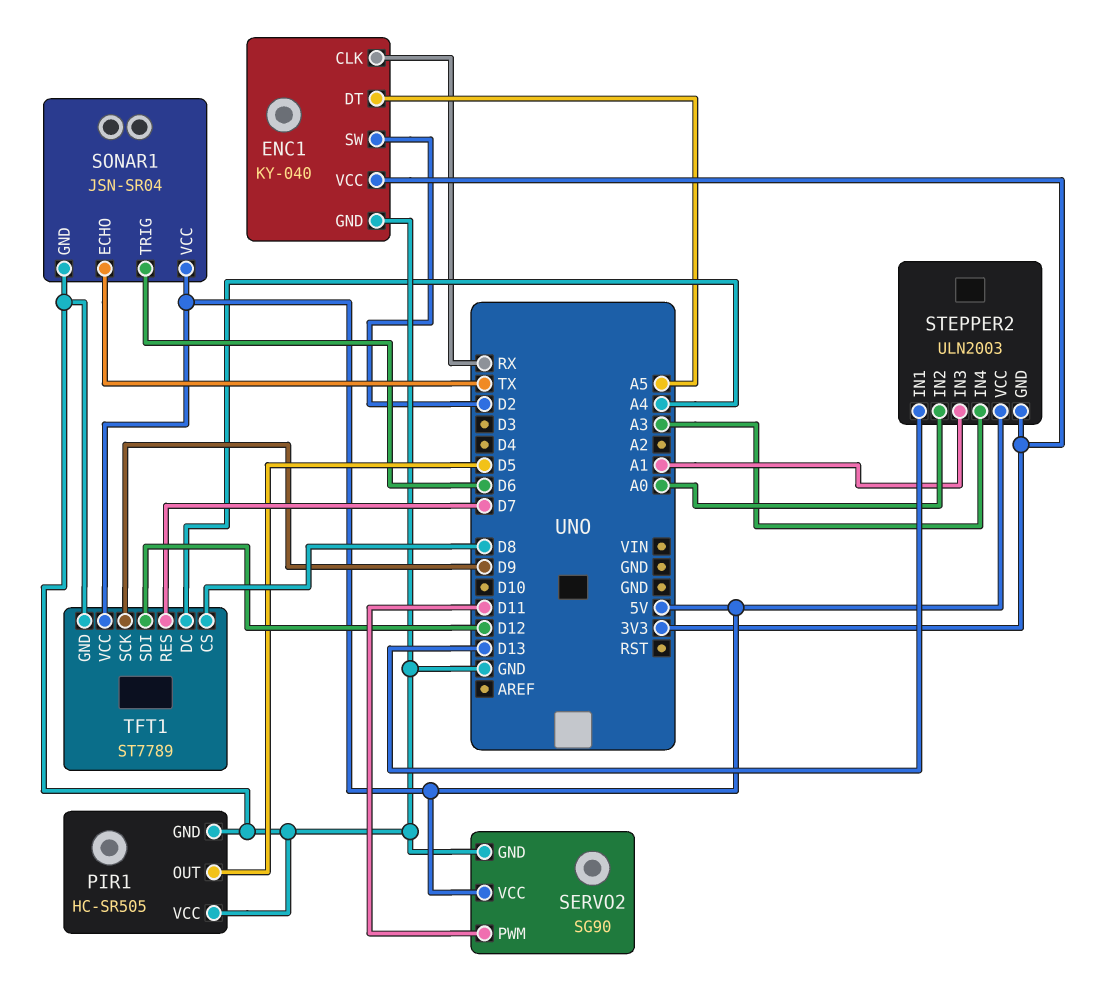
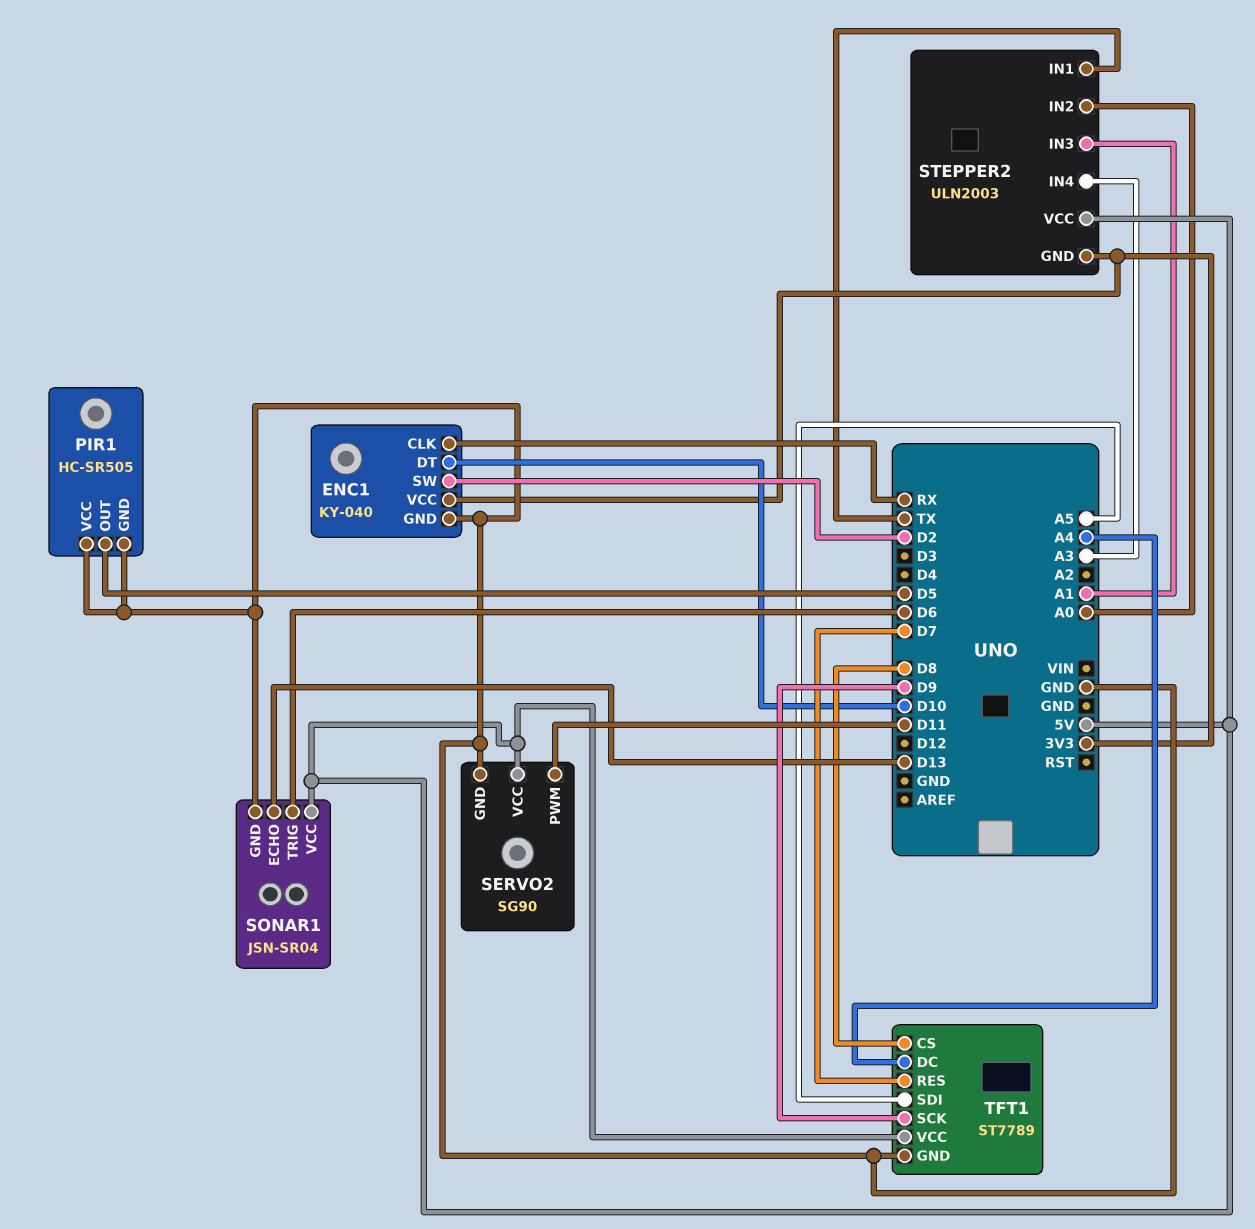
ENC1 pin DT: A5 -> D10
SONAR1 pin ECHO: TX -> D13
STEPPER2 pin IN1: D13 -> TX
TFT1 pin SDI: D12 -> A5

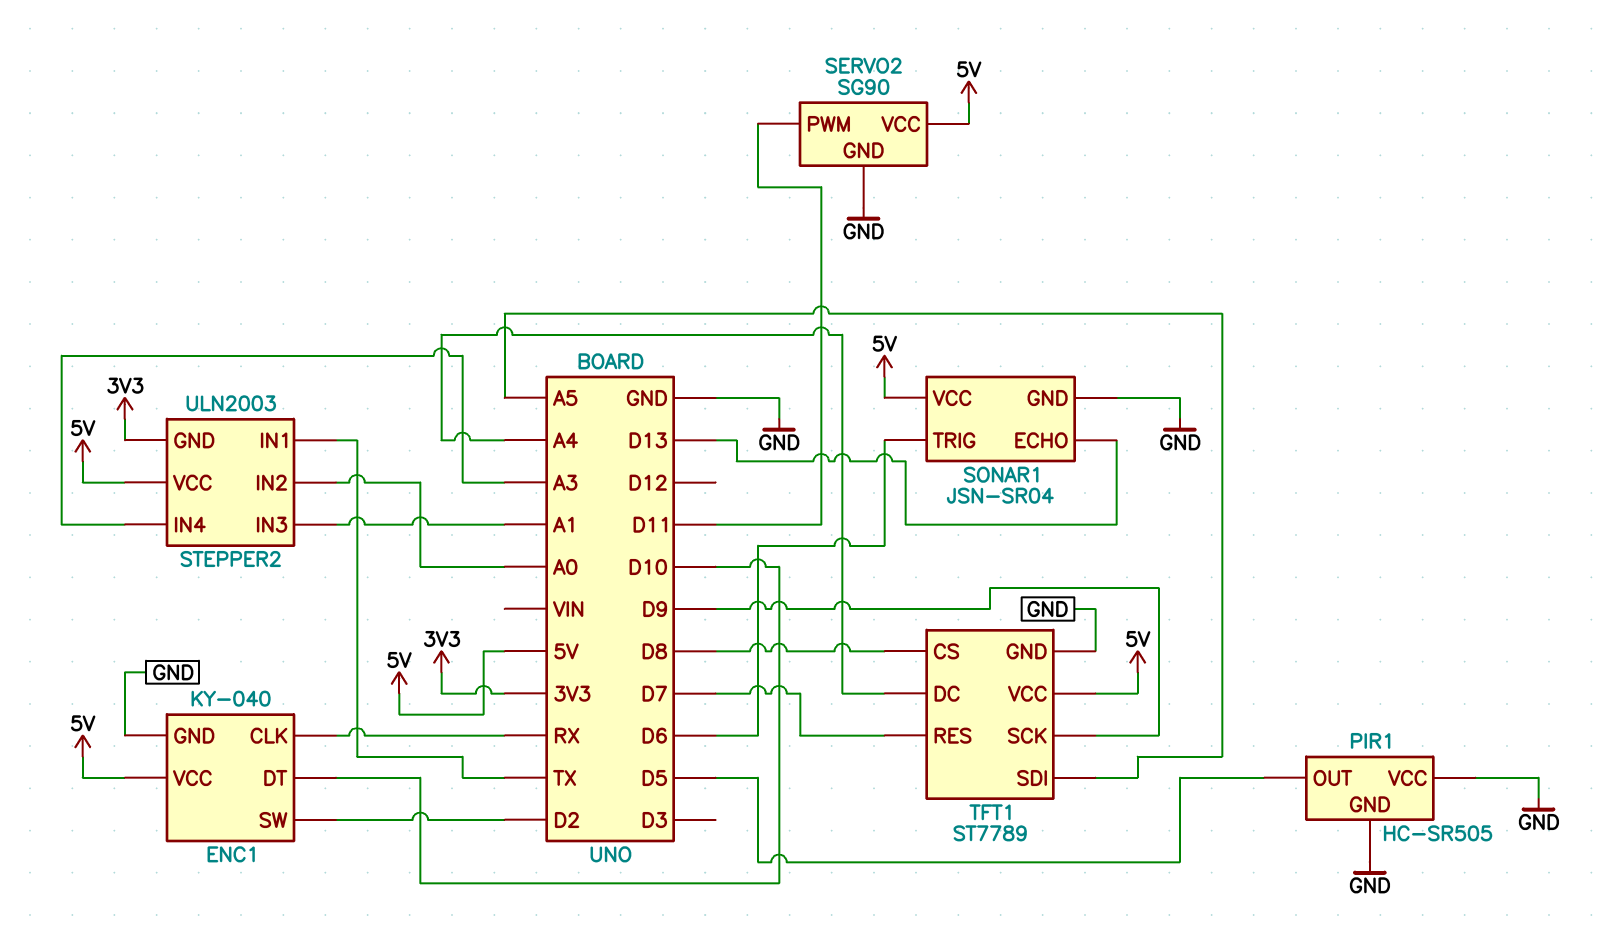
ENC1 pin VCC: 3V3 -> 5V

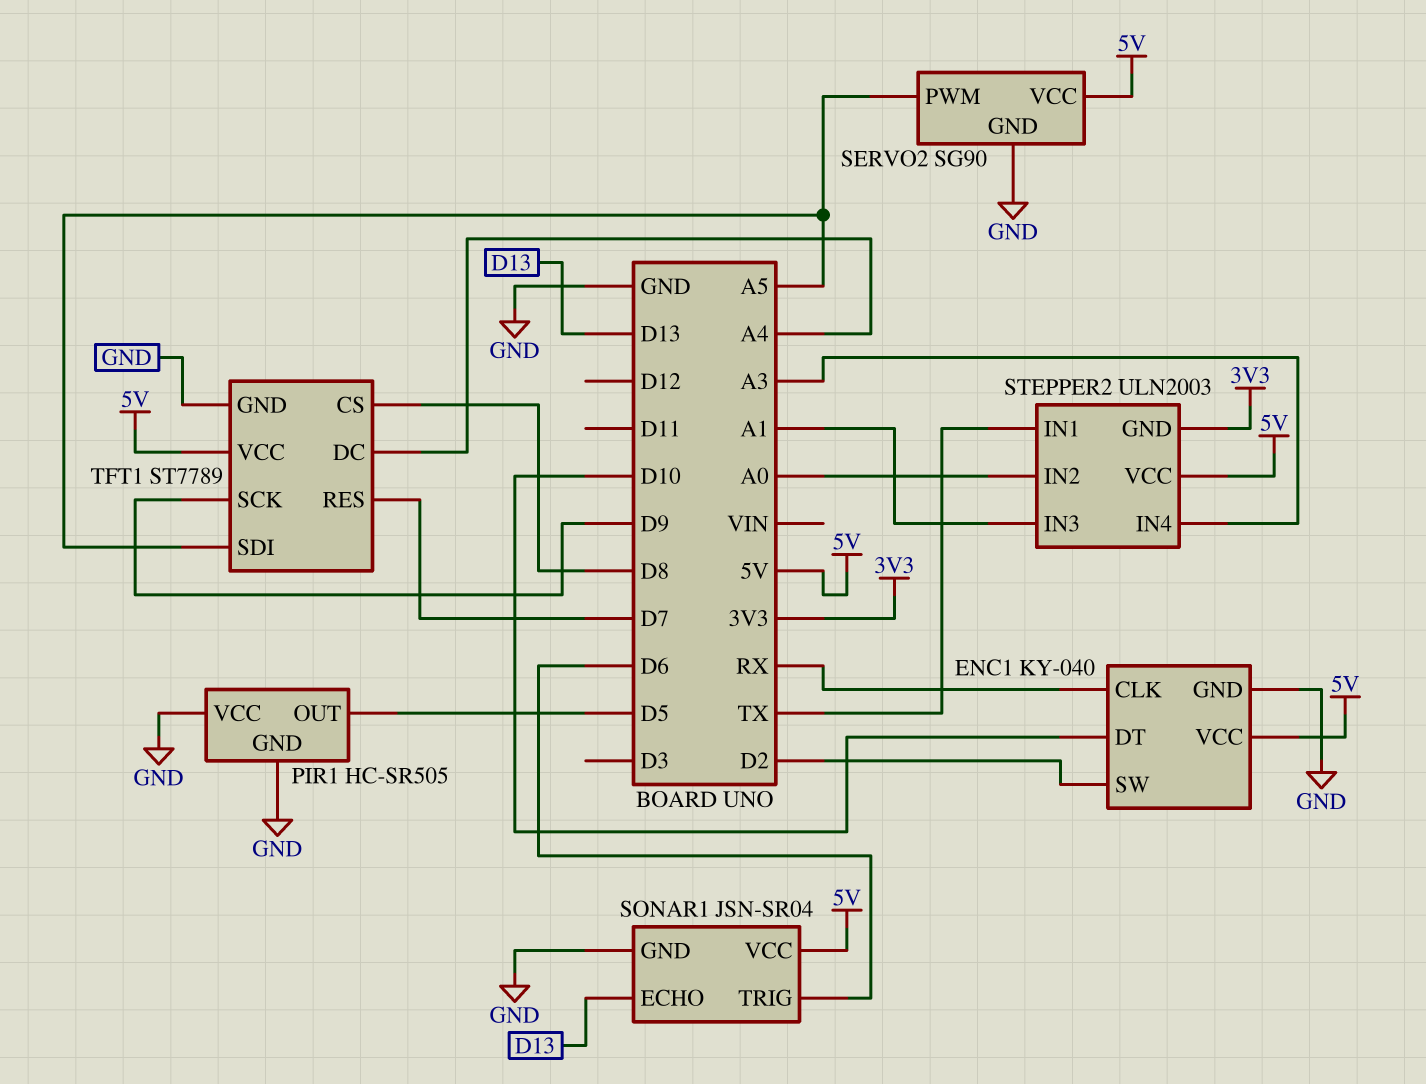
SERVO2 pin PWM: D11 -> A5

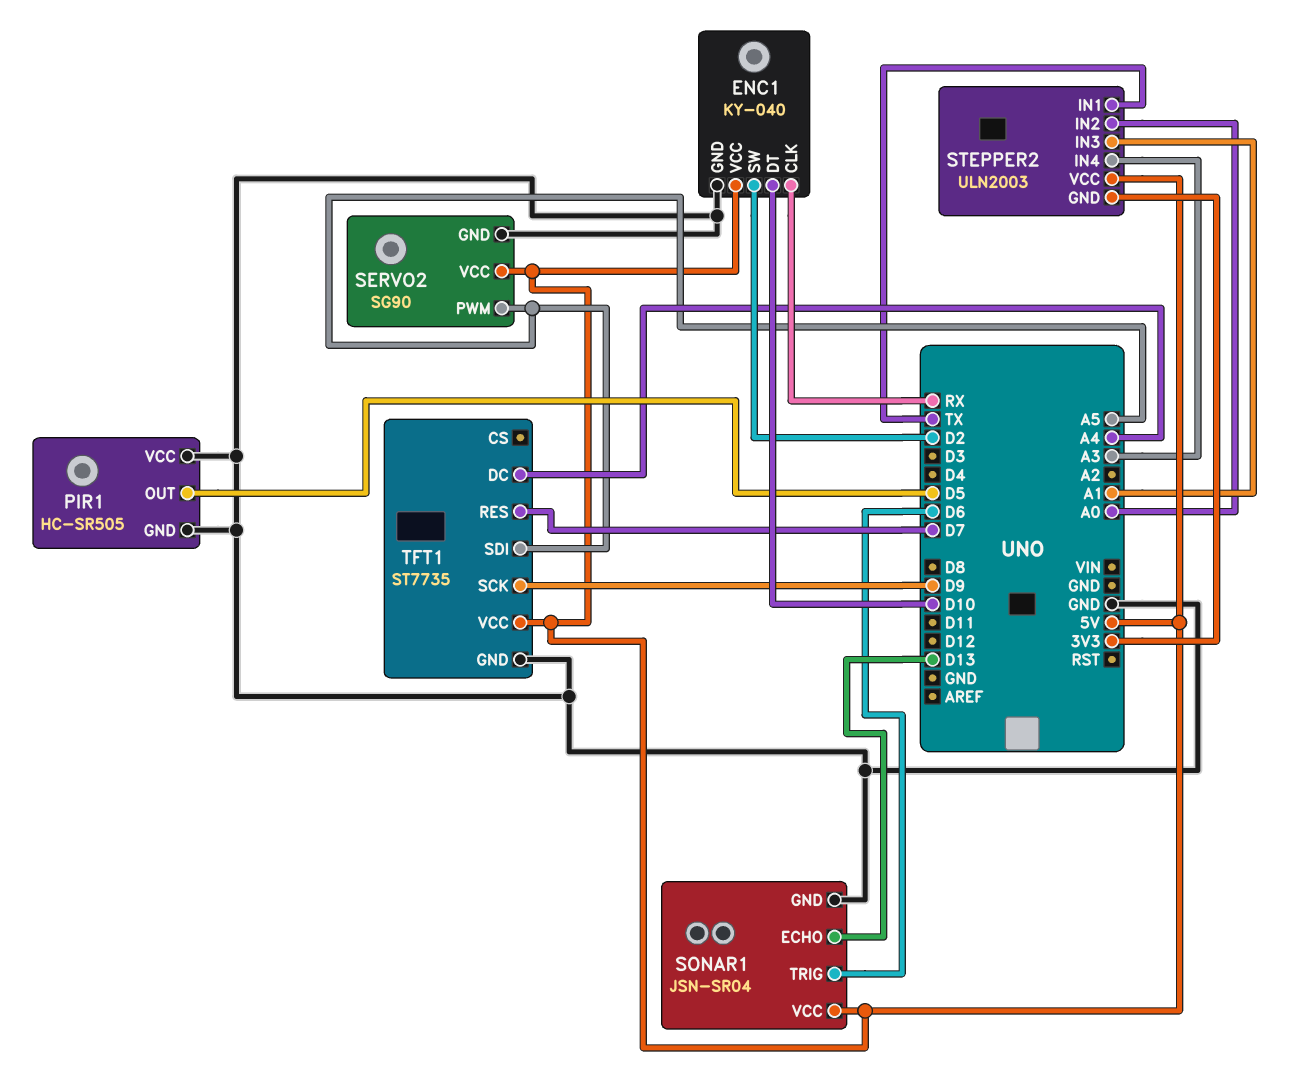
TFT1: ST7789 -> ST7735
TFT1 pin CS: D8 -> none

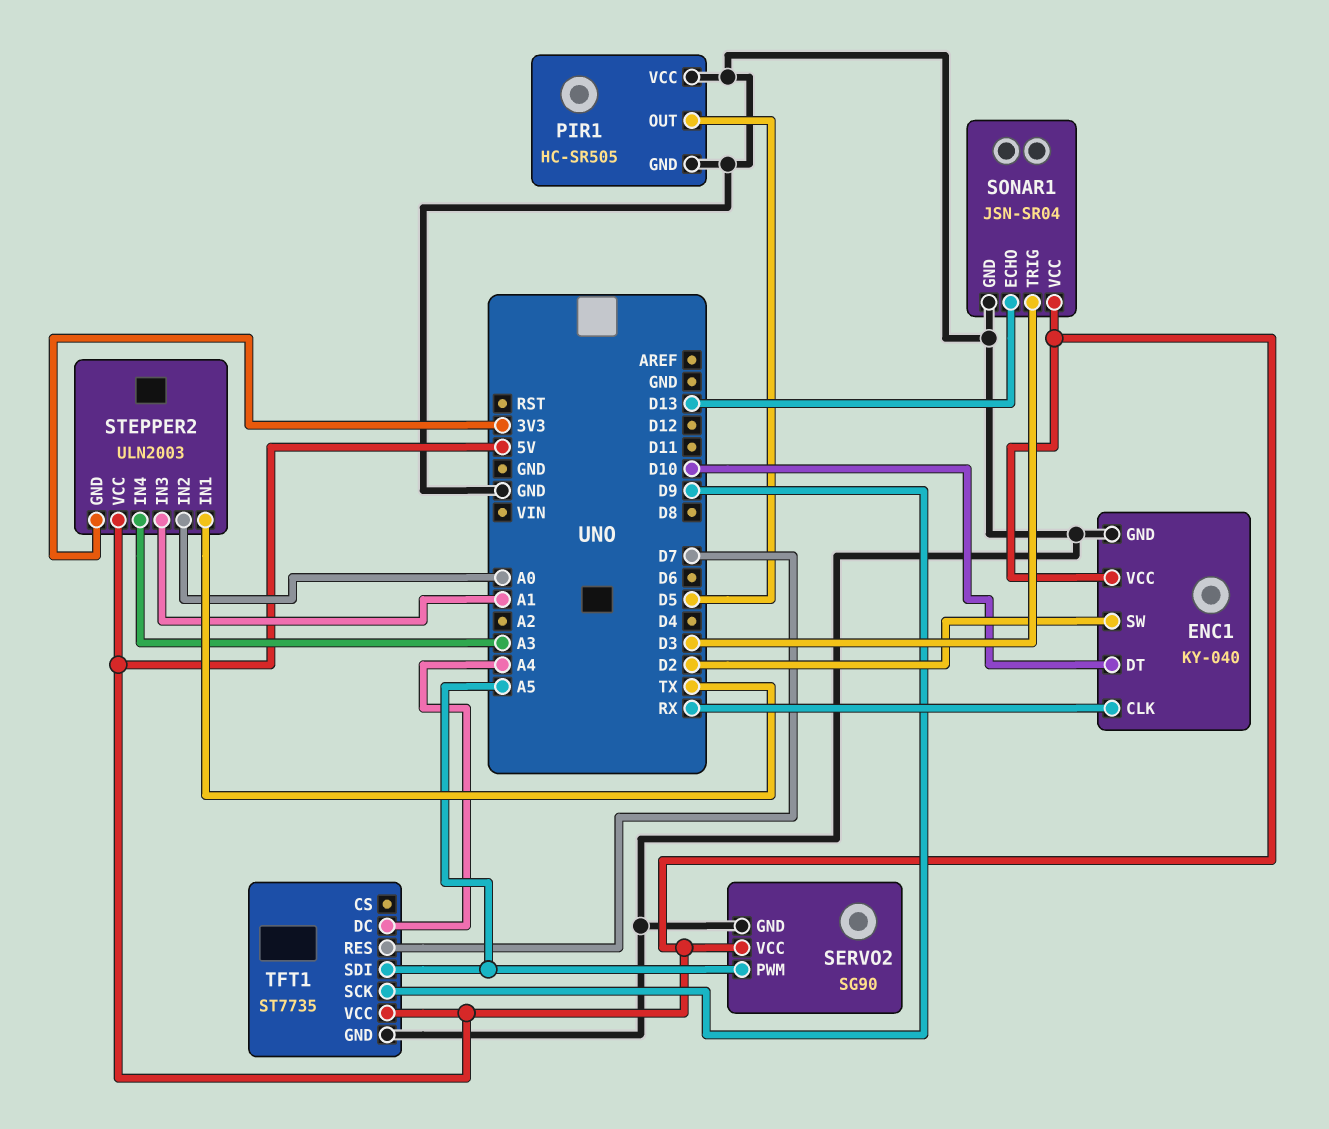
SONAR1 pin TRIG: D6 -> D3

